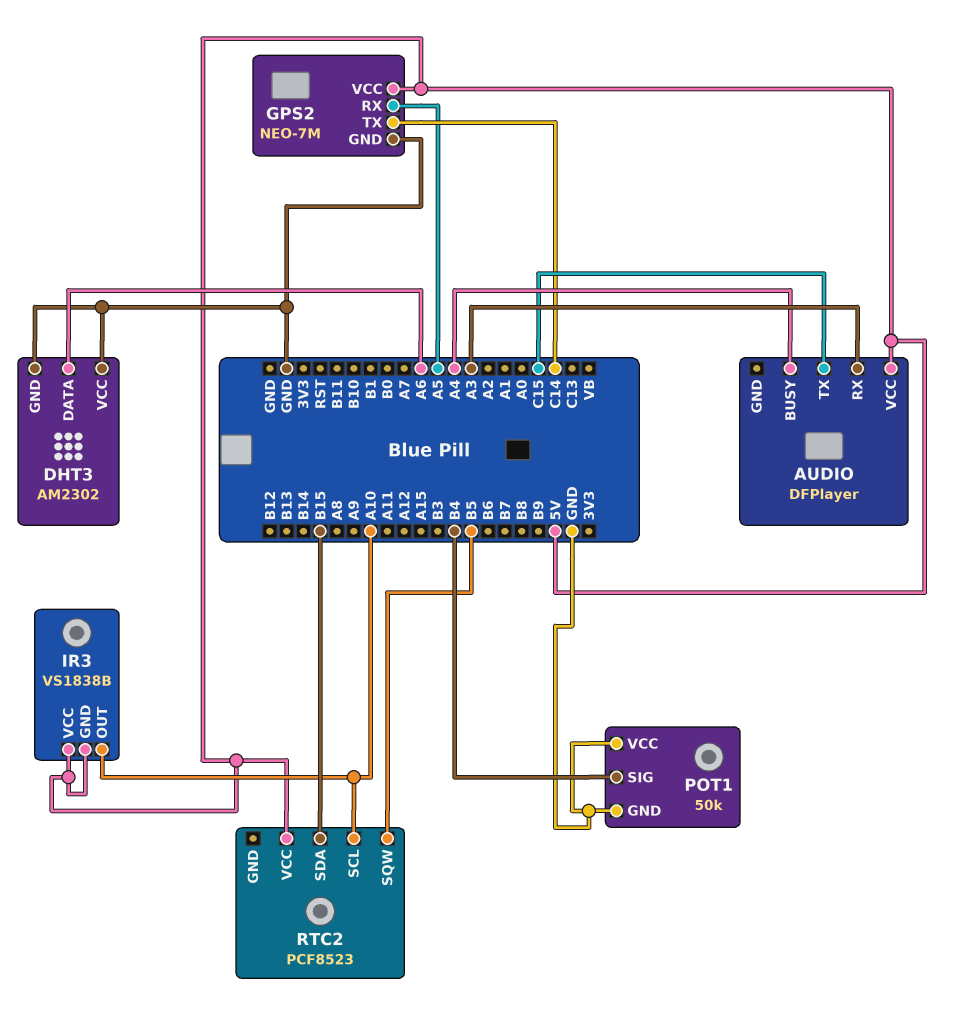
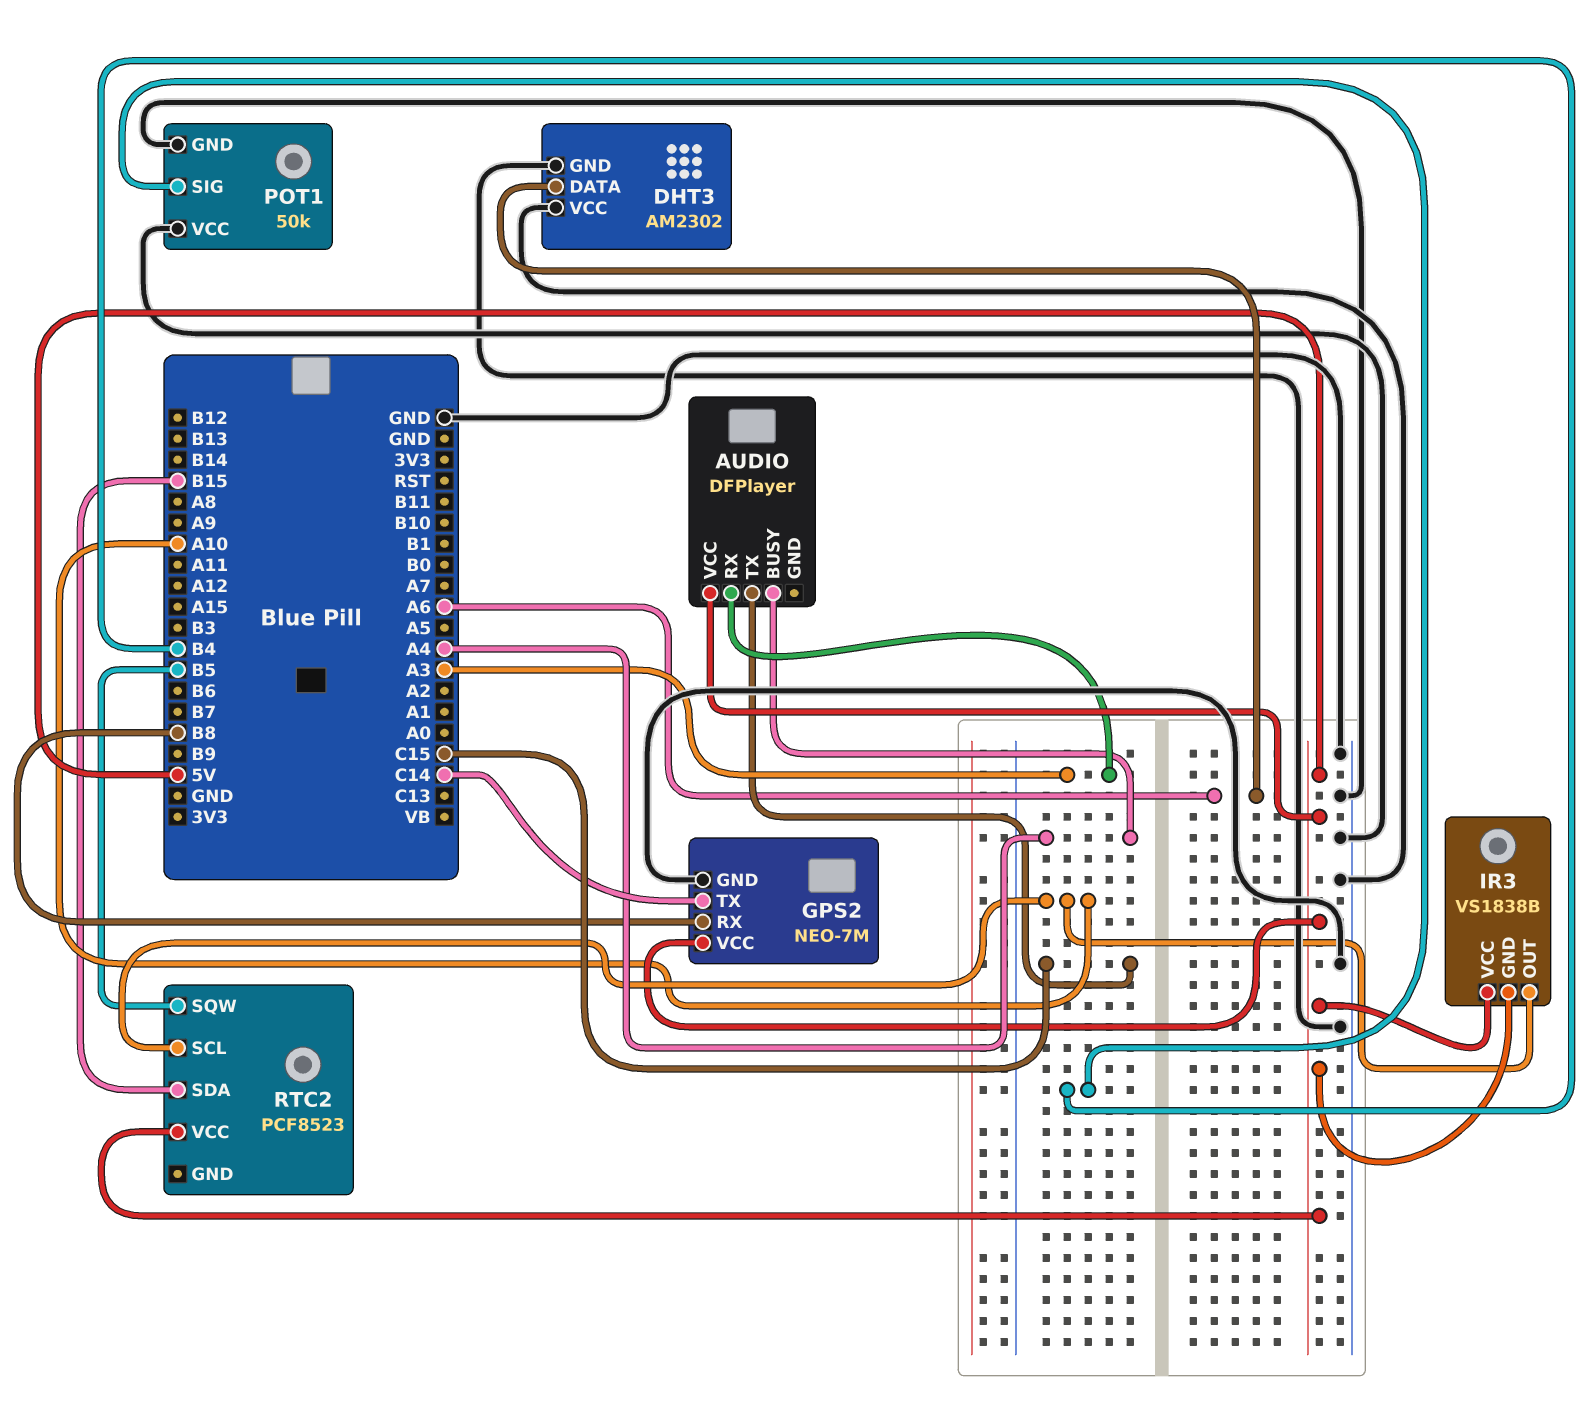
GPS2 pin RX: A5 -> B8

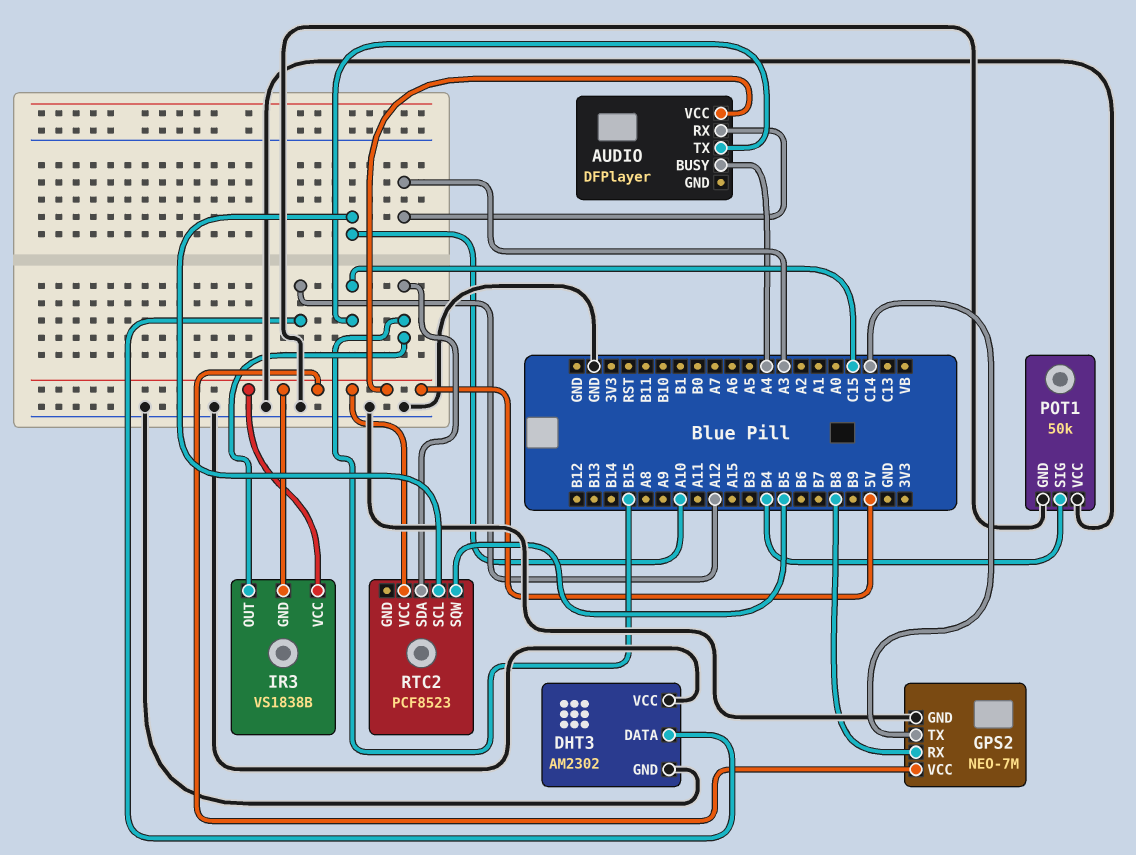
DHT3 pin DATA: A6 -> A12
IR3 pin OUT: A10 -> B15

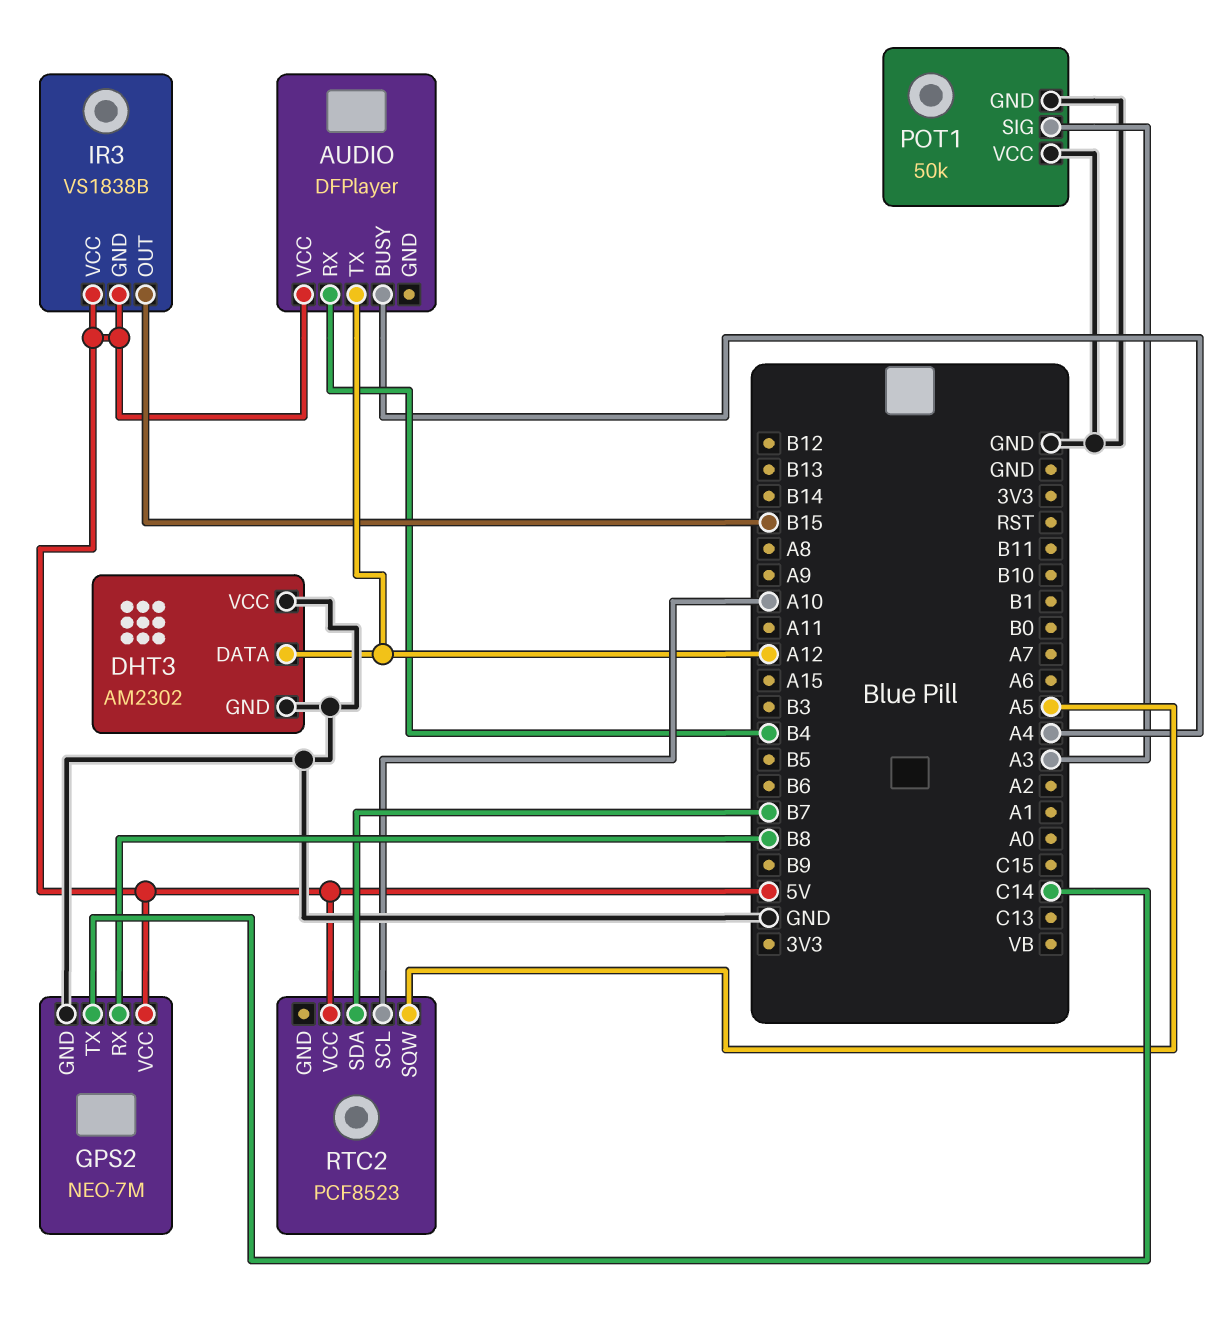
AUDIO pin RX: A3 -> B4
AUDIO pin TX: C15 -> A12
POT1 pin SIG: B4 -> A3
RTC2 pin SDA: B15 -> B7
RTC2 pin SQW: B5 -> A5

